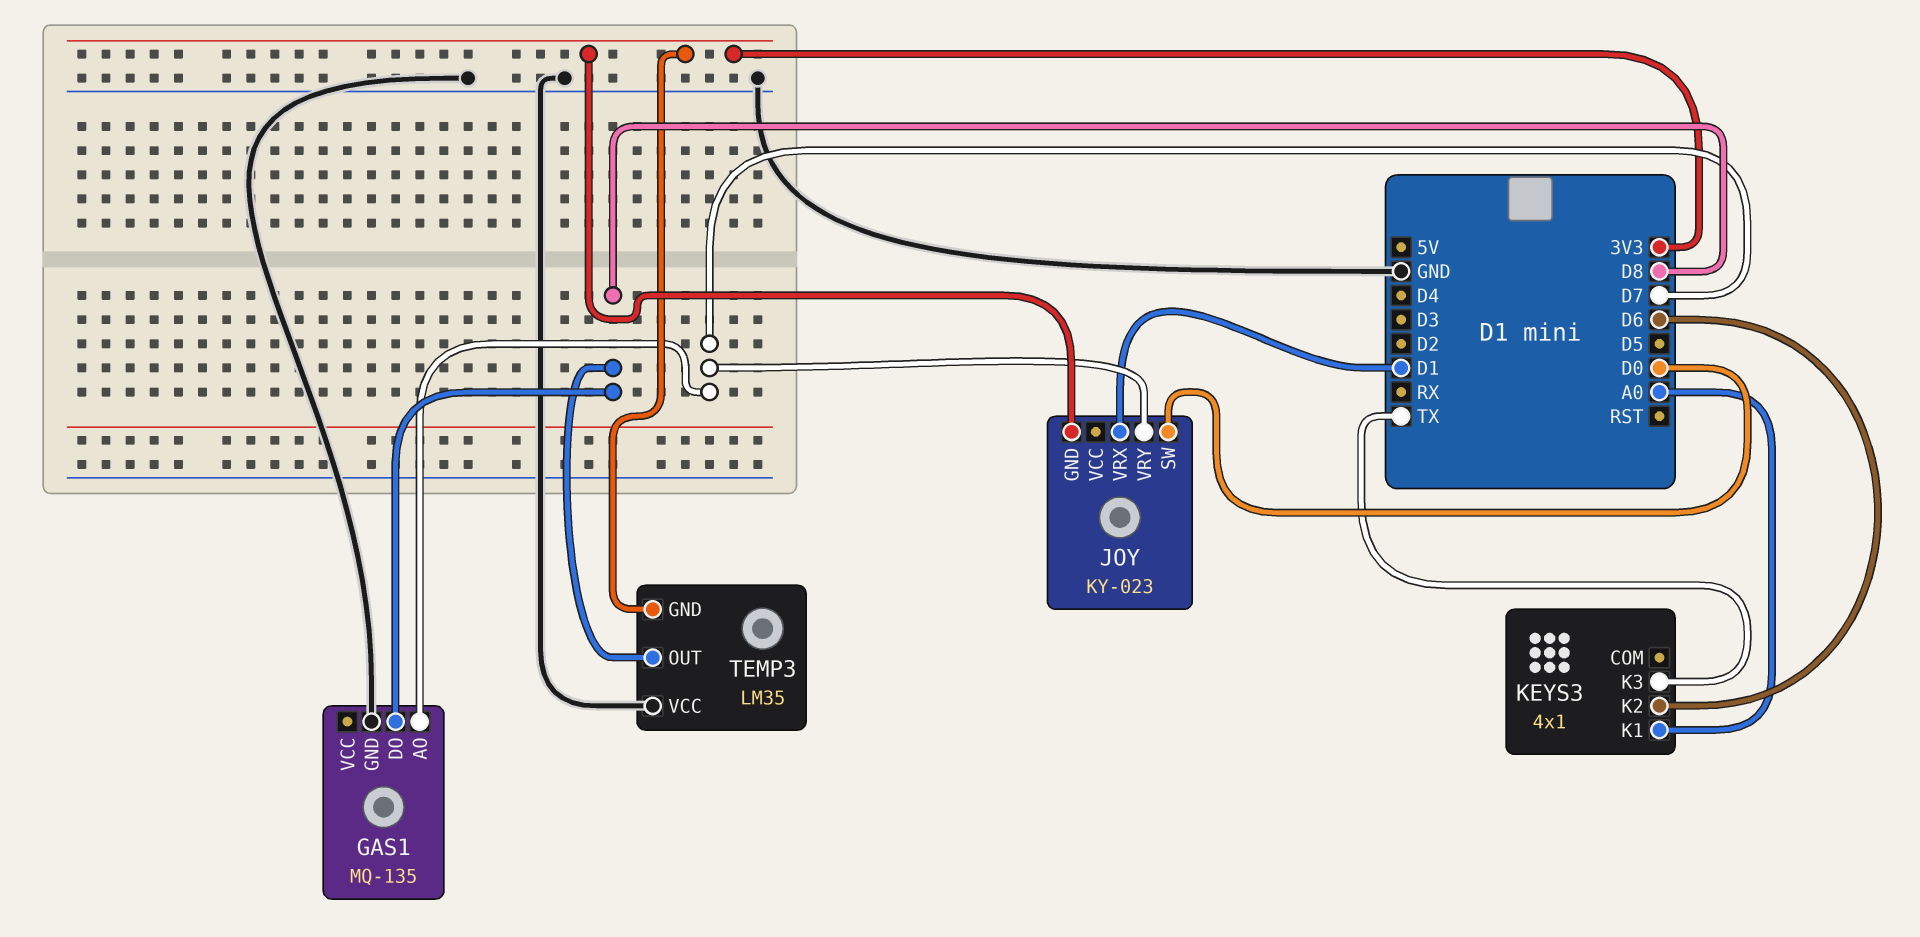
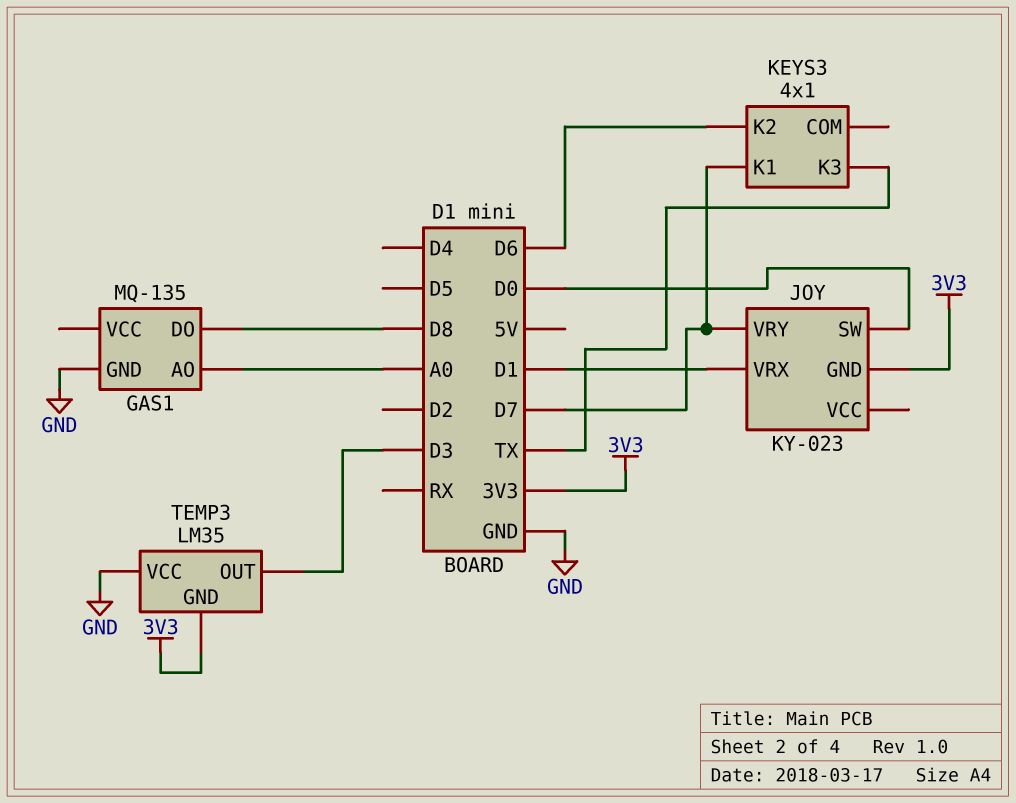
GAS1 pin AO: D7 -> A0
KEYS3 pin K1: A0 -> D7
TEMP3 pin OUT: D8 -> D3

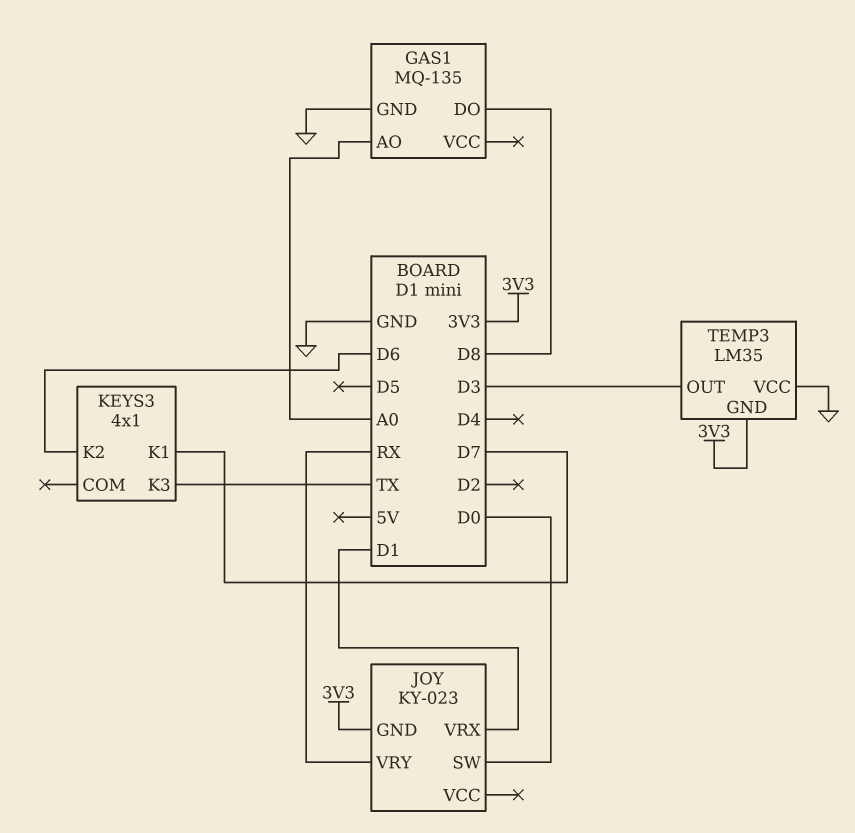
JOY pin VRY: D7 -> RX

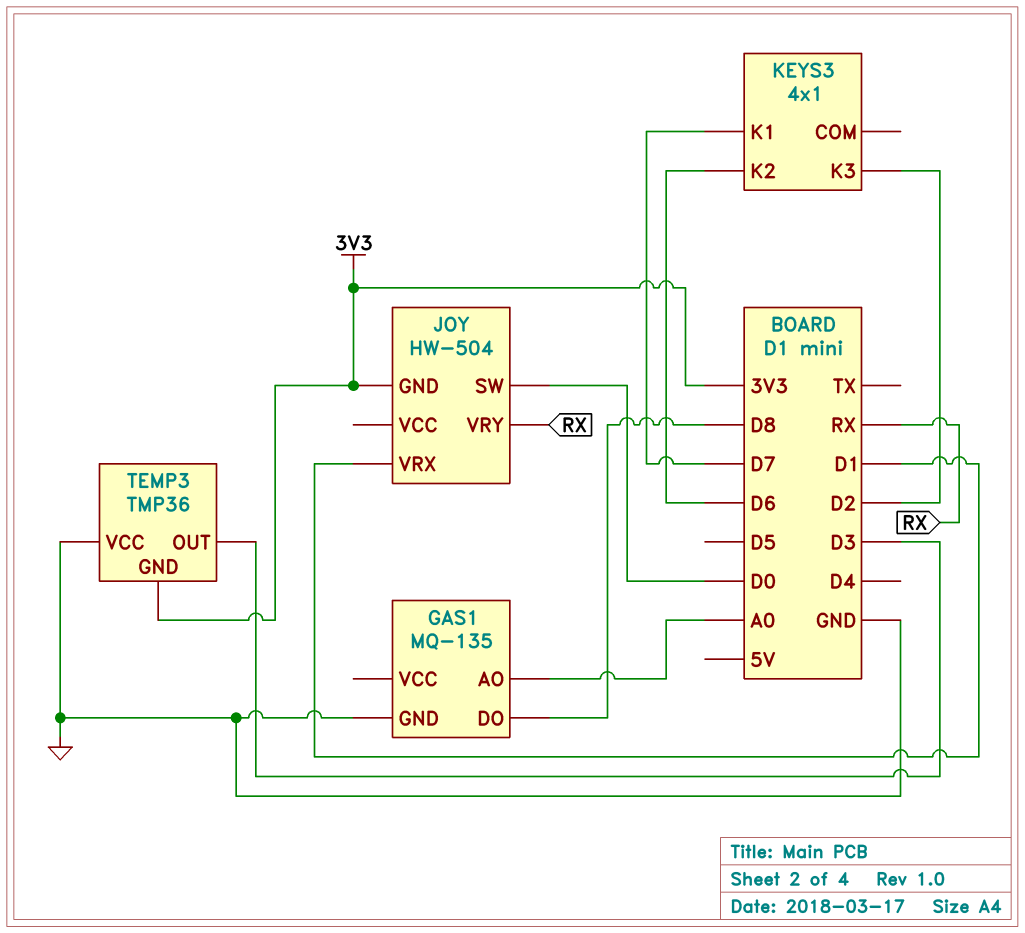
JOY: KY-023 -> HW-504
KEYS3 pin K3: TX -> D2
TEMP3: LM35 -> TMP36

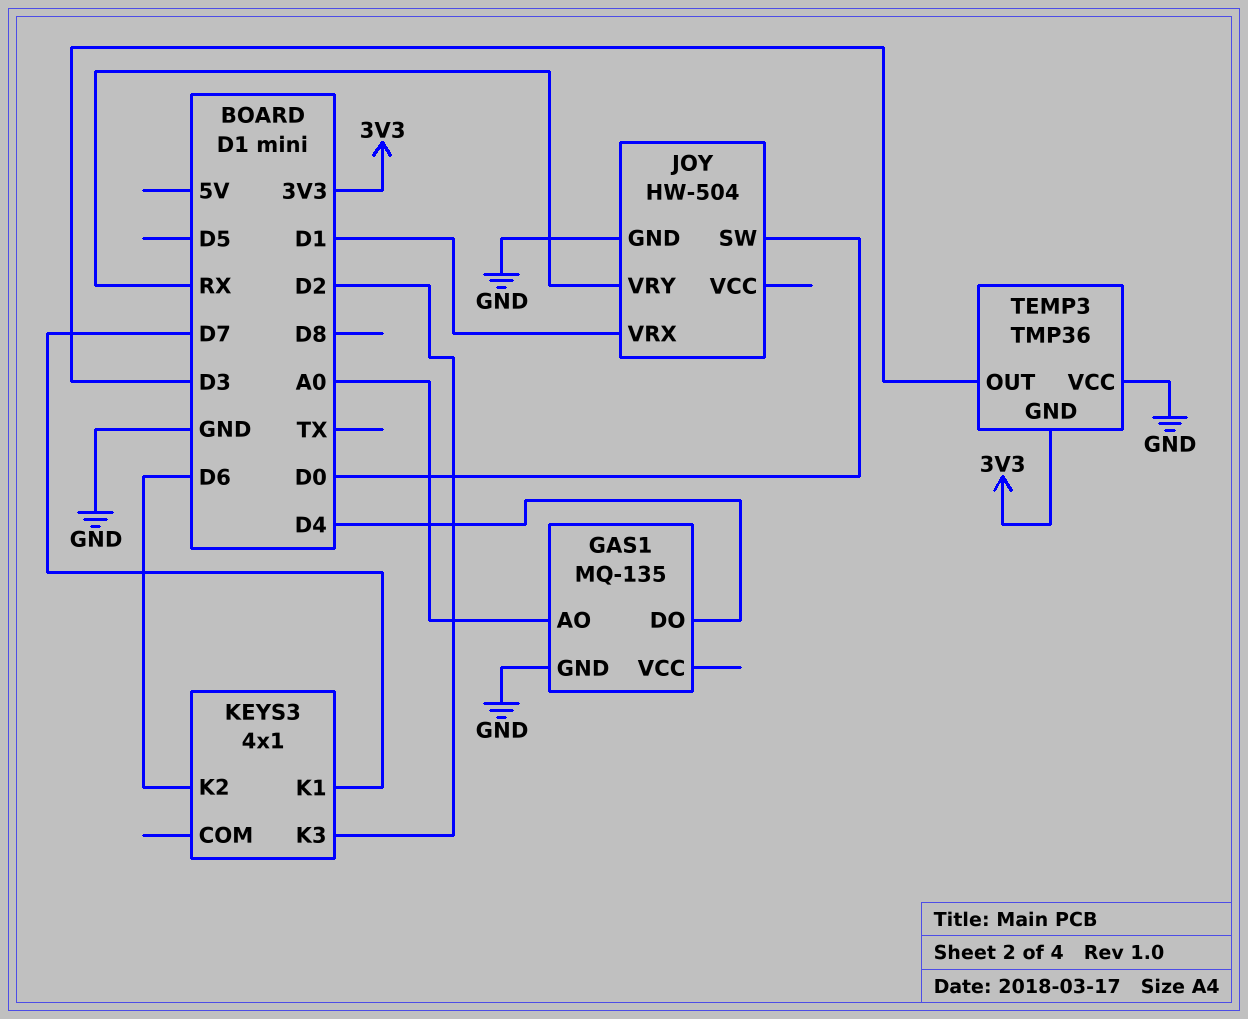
GAS1 pin DO: D8 -> D4
JOY pin GND: 3V3 -> GND

